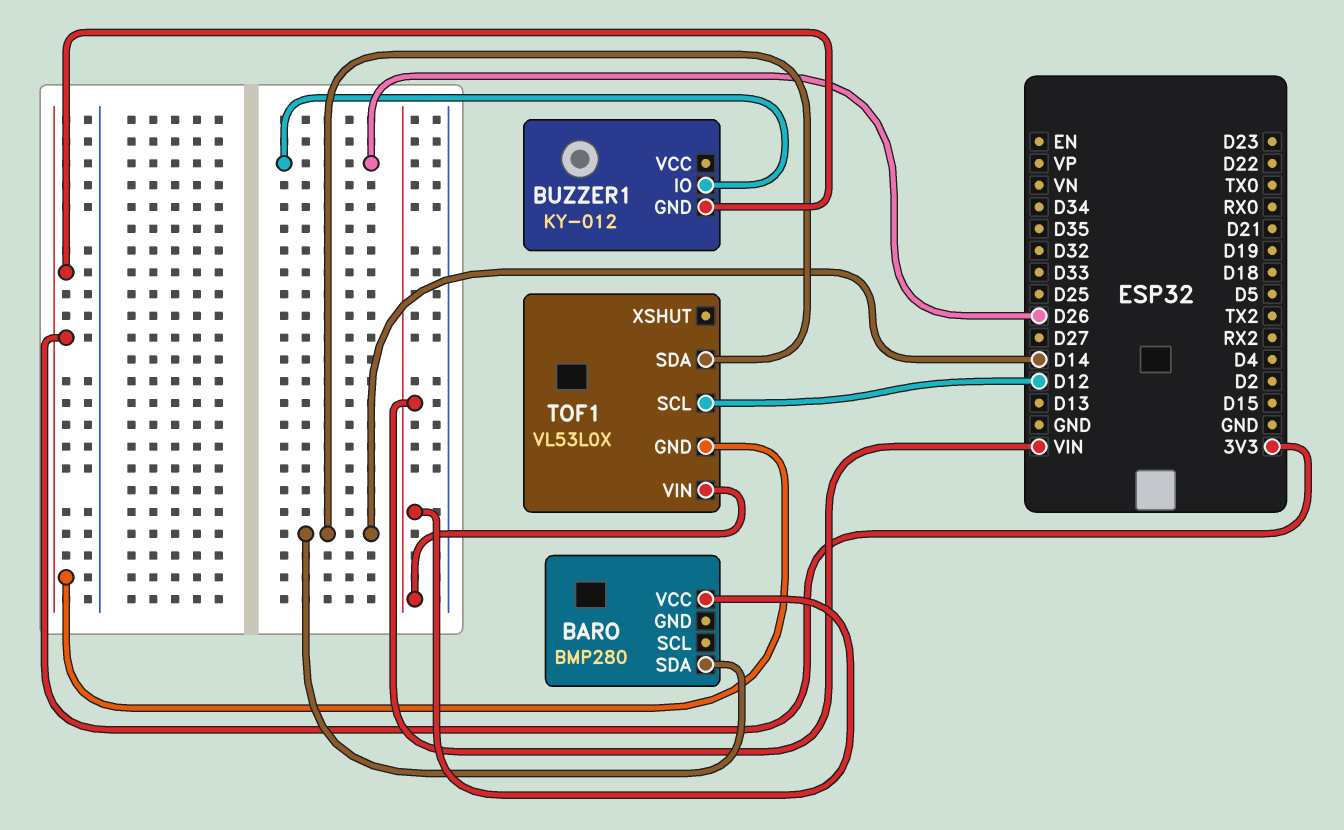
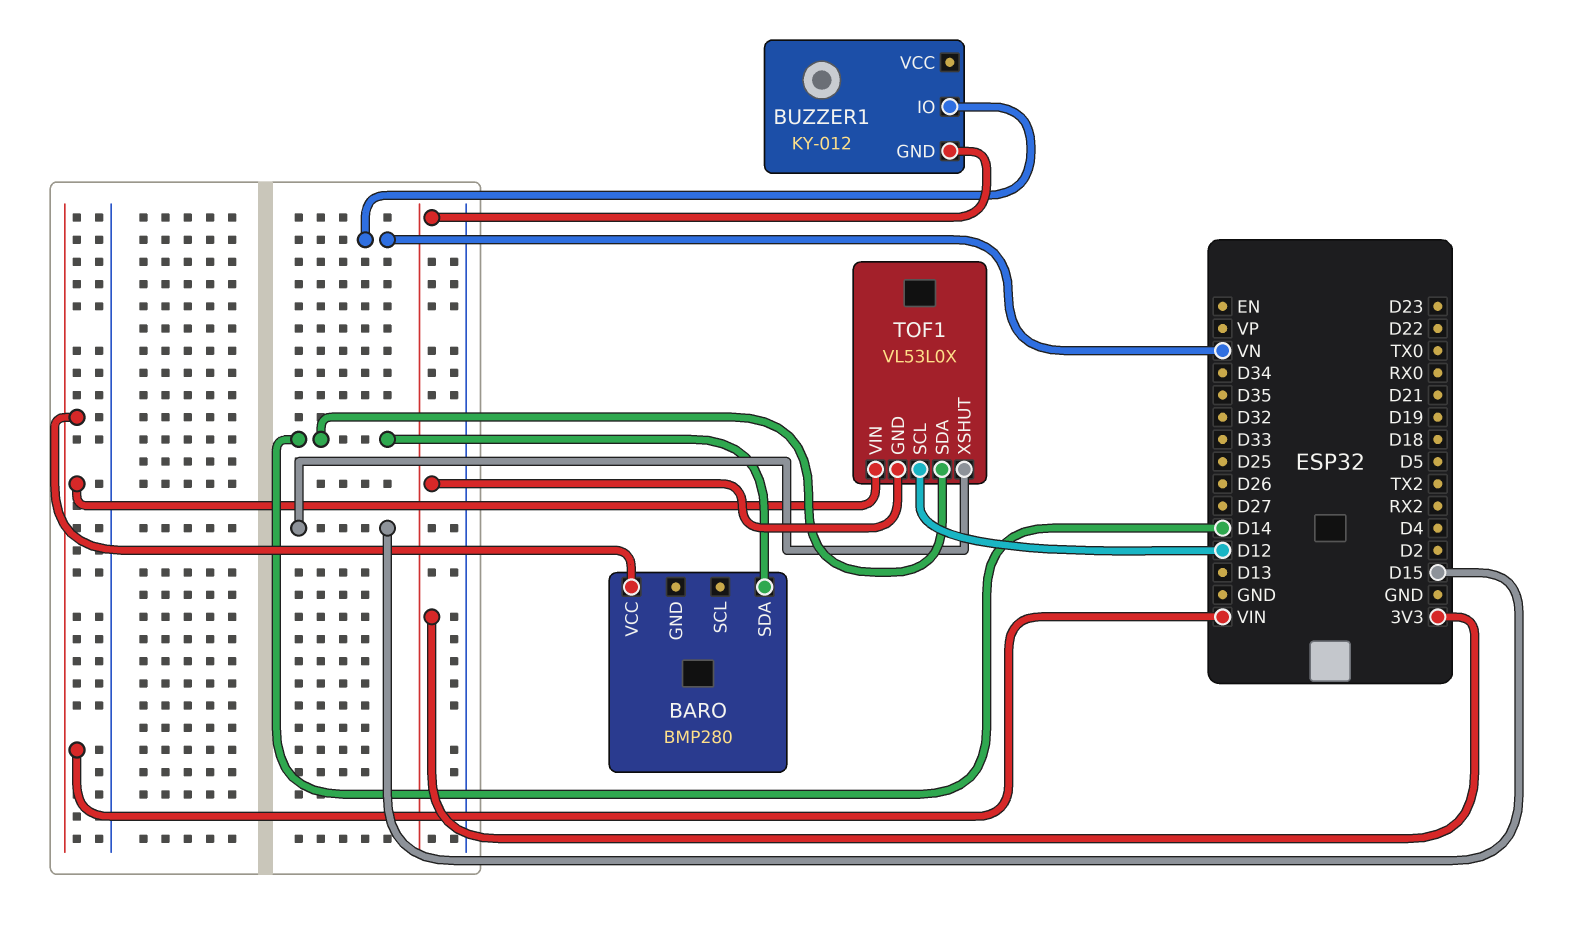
BUZZER1 pin IO: D26 -> VN
TOF1 pin XSHUT: none -> D15

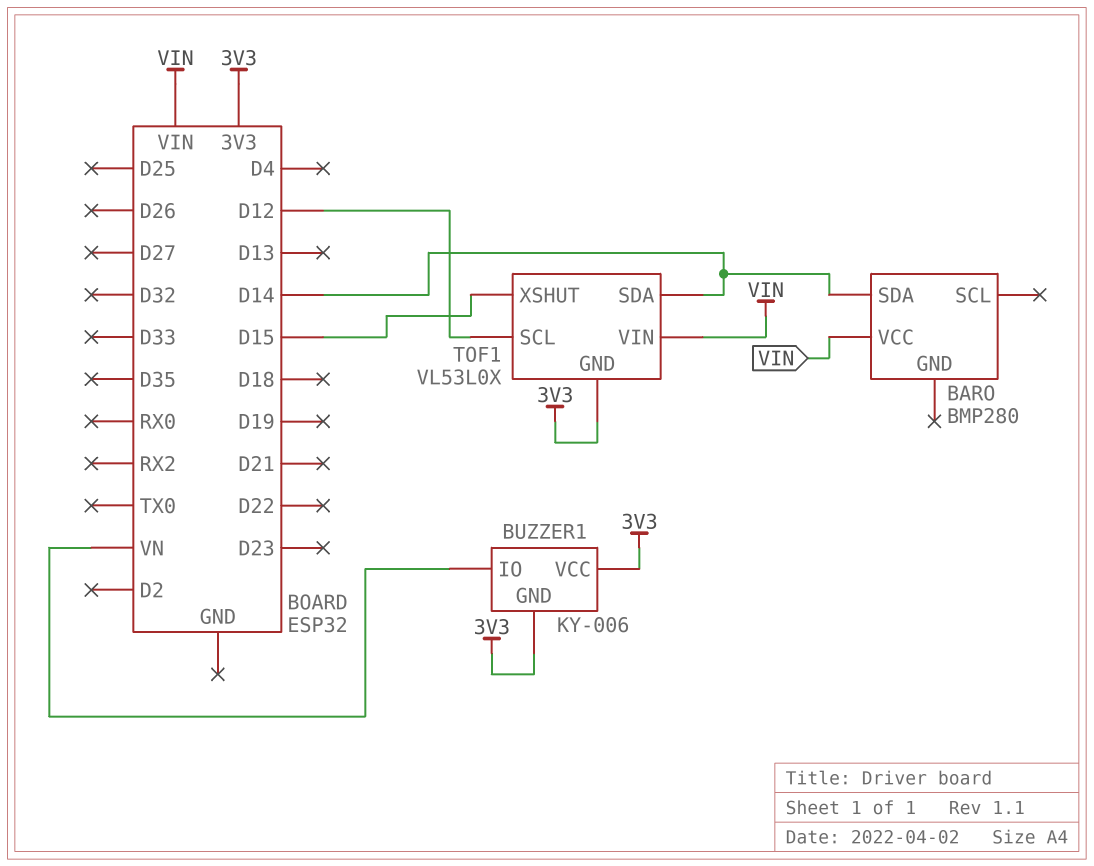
BUZZER1: KY-012 -> KY-006
BUZZER1 pin VCC: none -> 3V3

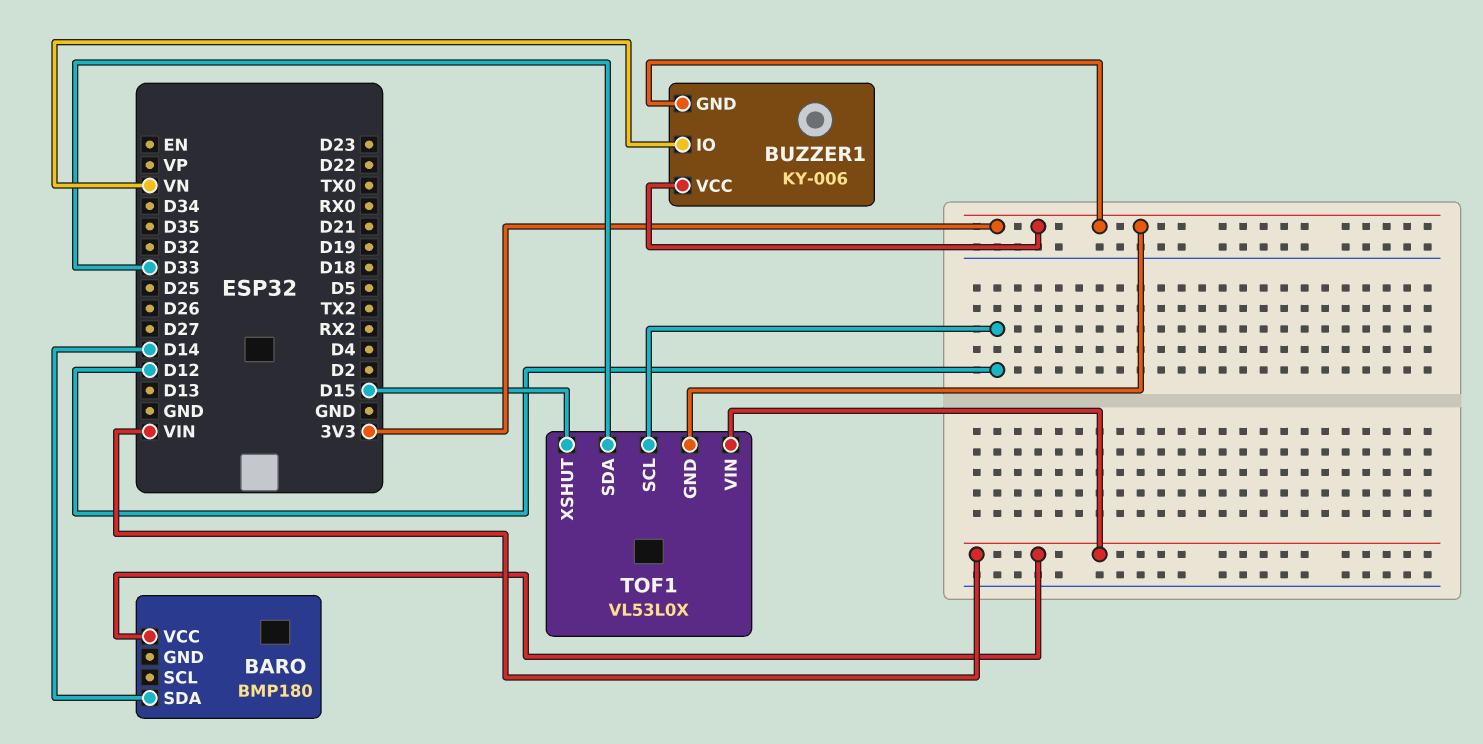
BARO: BMP280 -> BMP180
TOF1 pin SDA: D14 -> D33

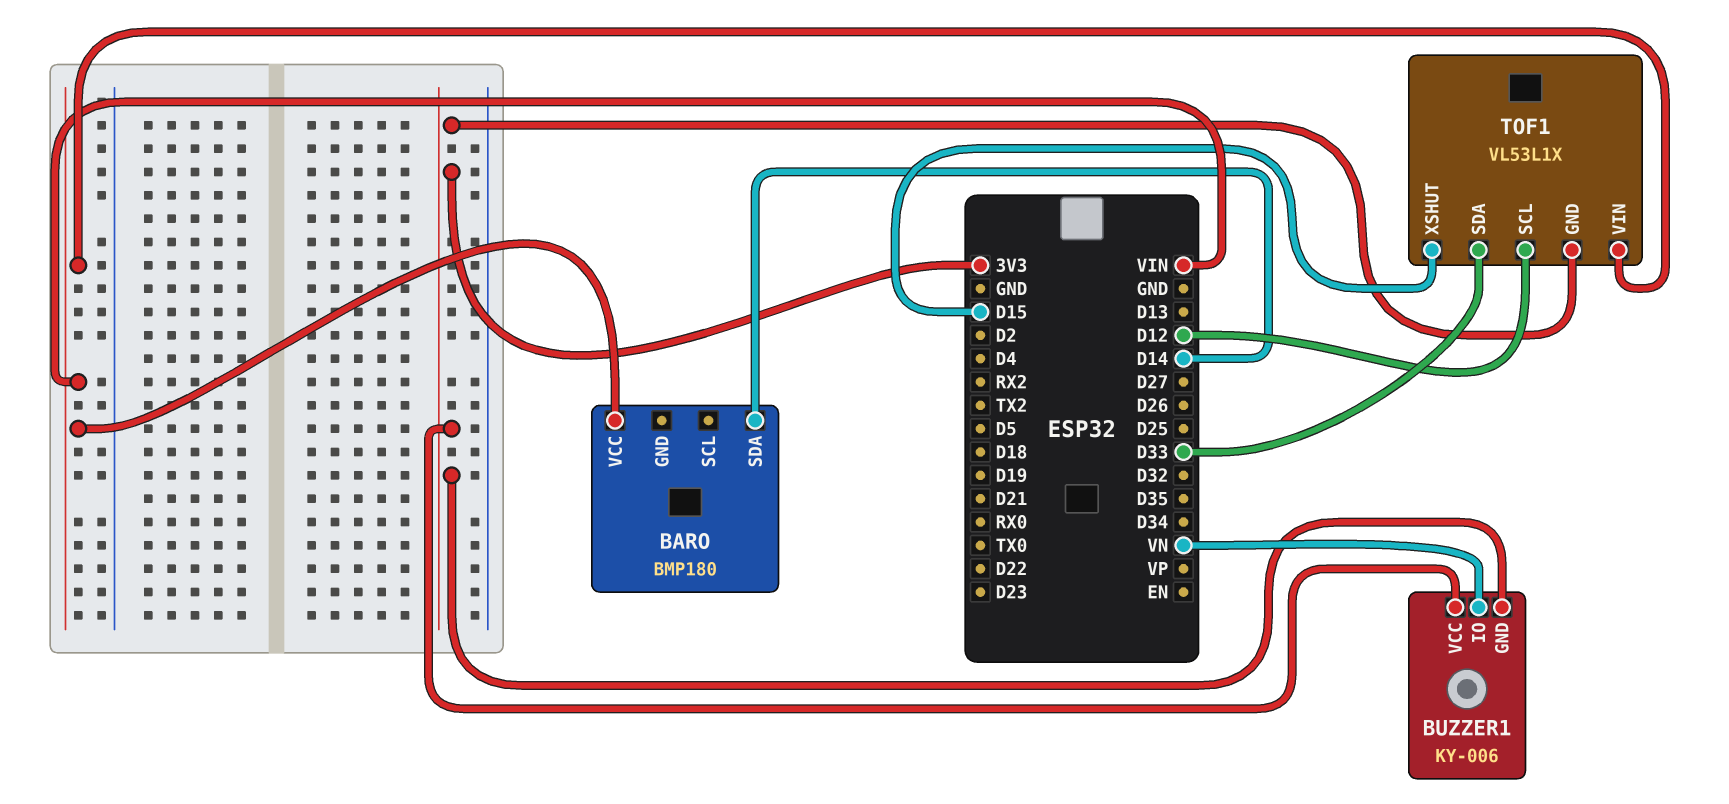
TOF1: VL53L0X -> VL53L1X

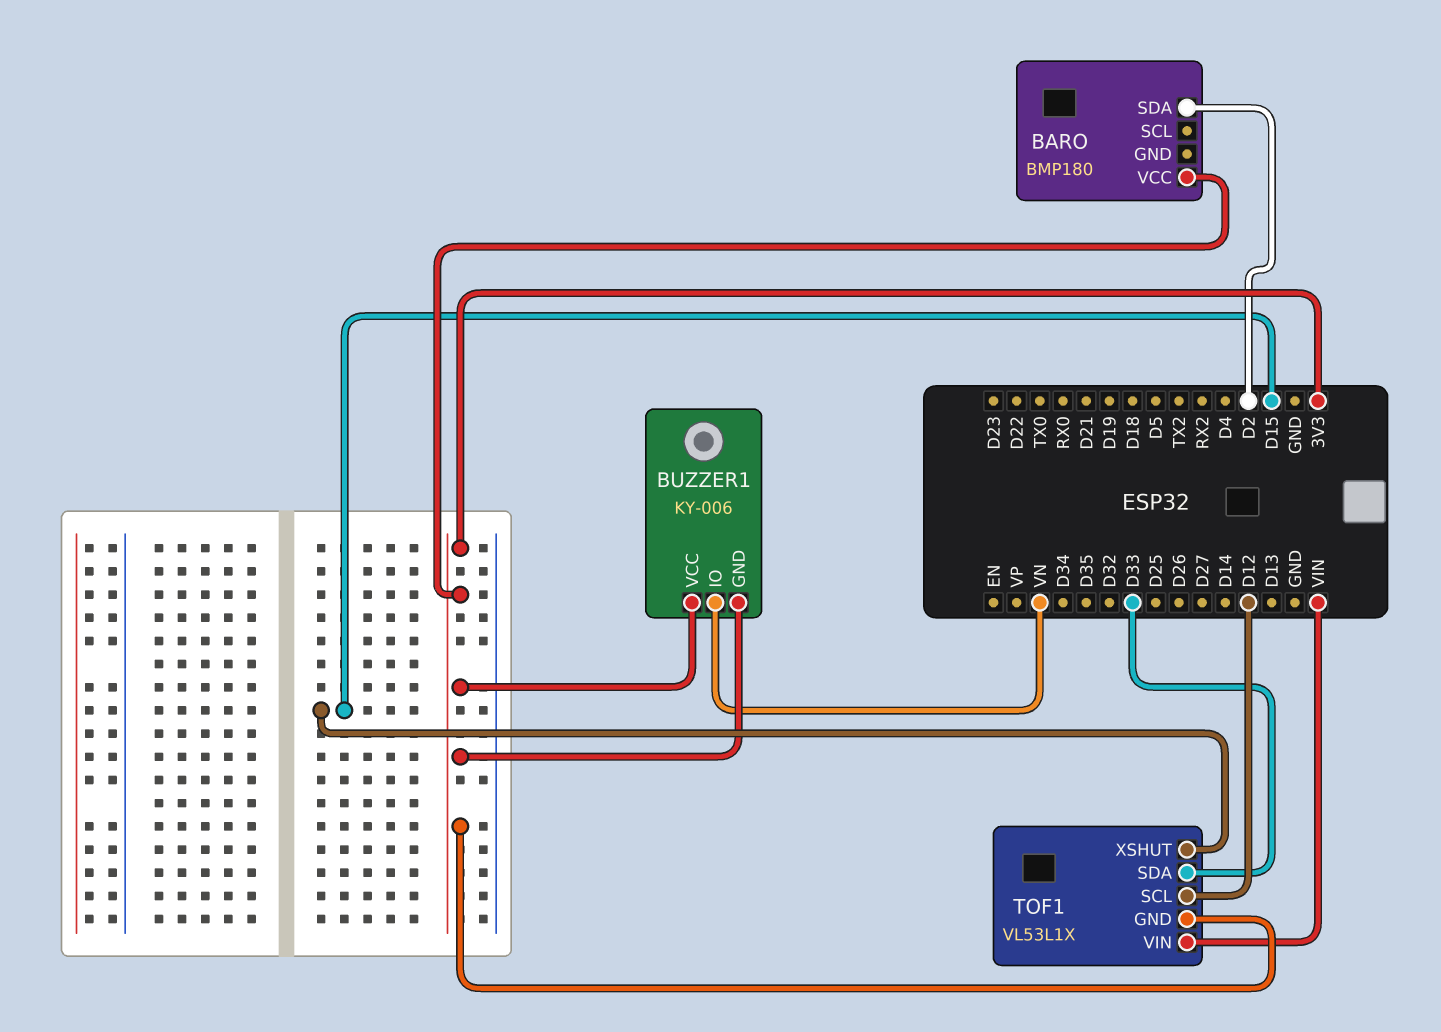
BARO pin SDA: D14 -> D2
BARO pin VCC: VIN -> 3V3

